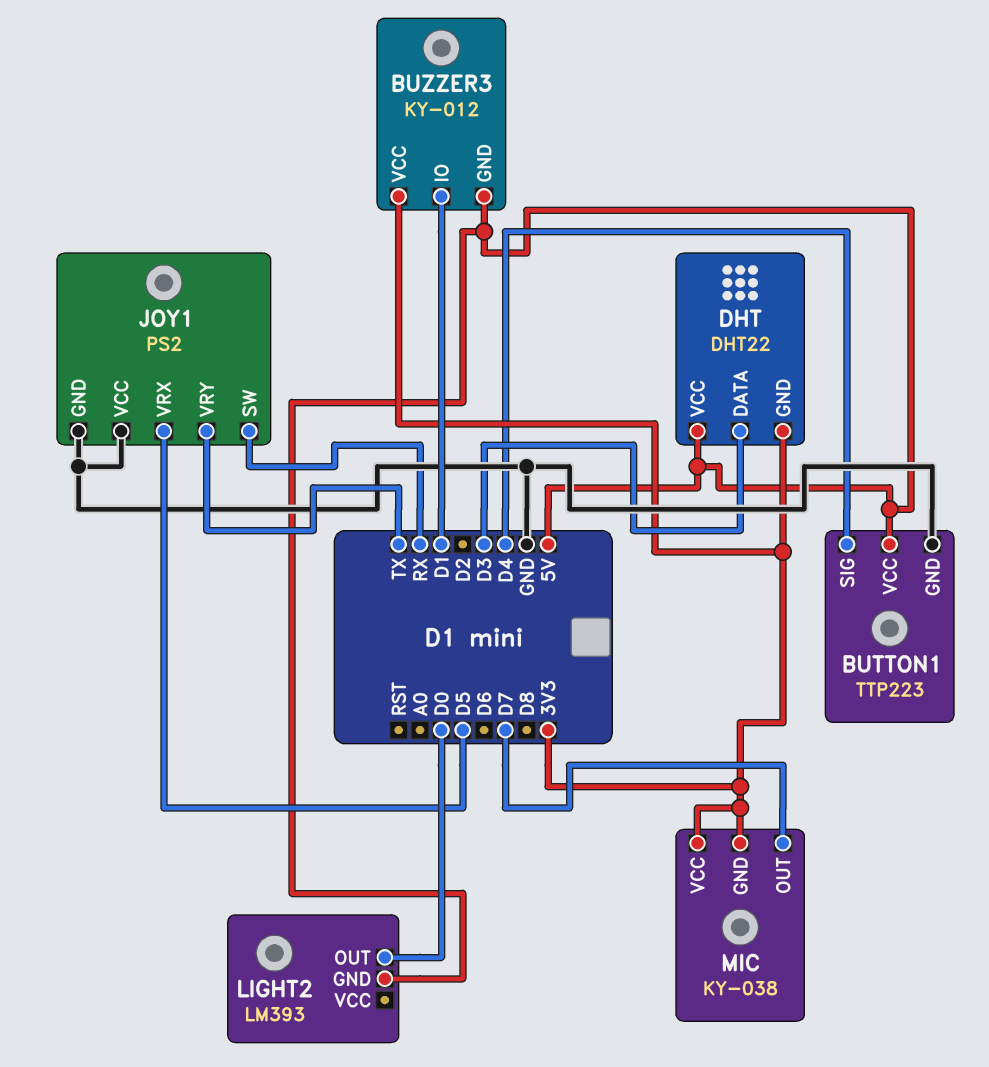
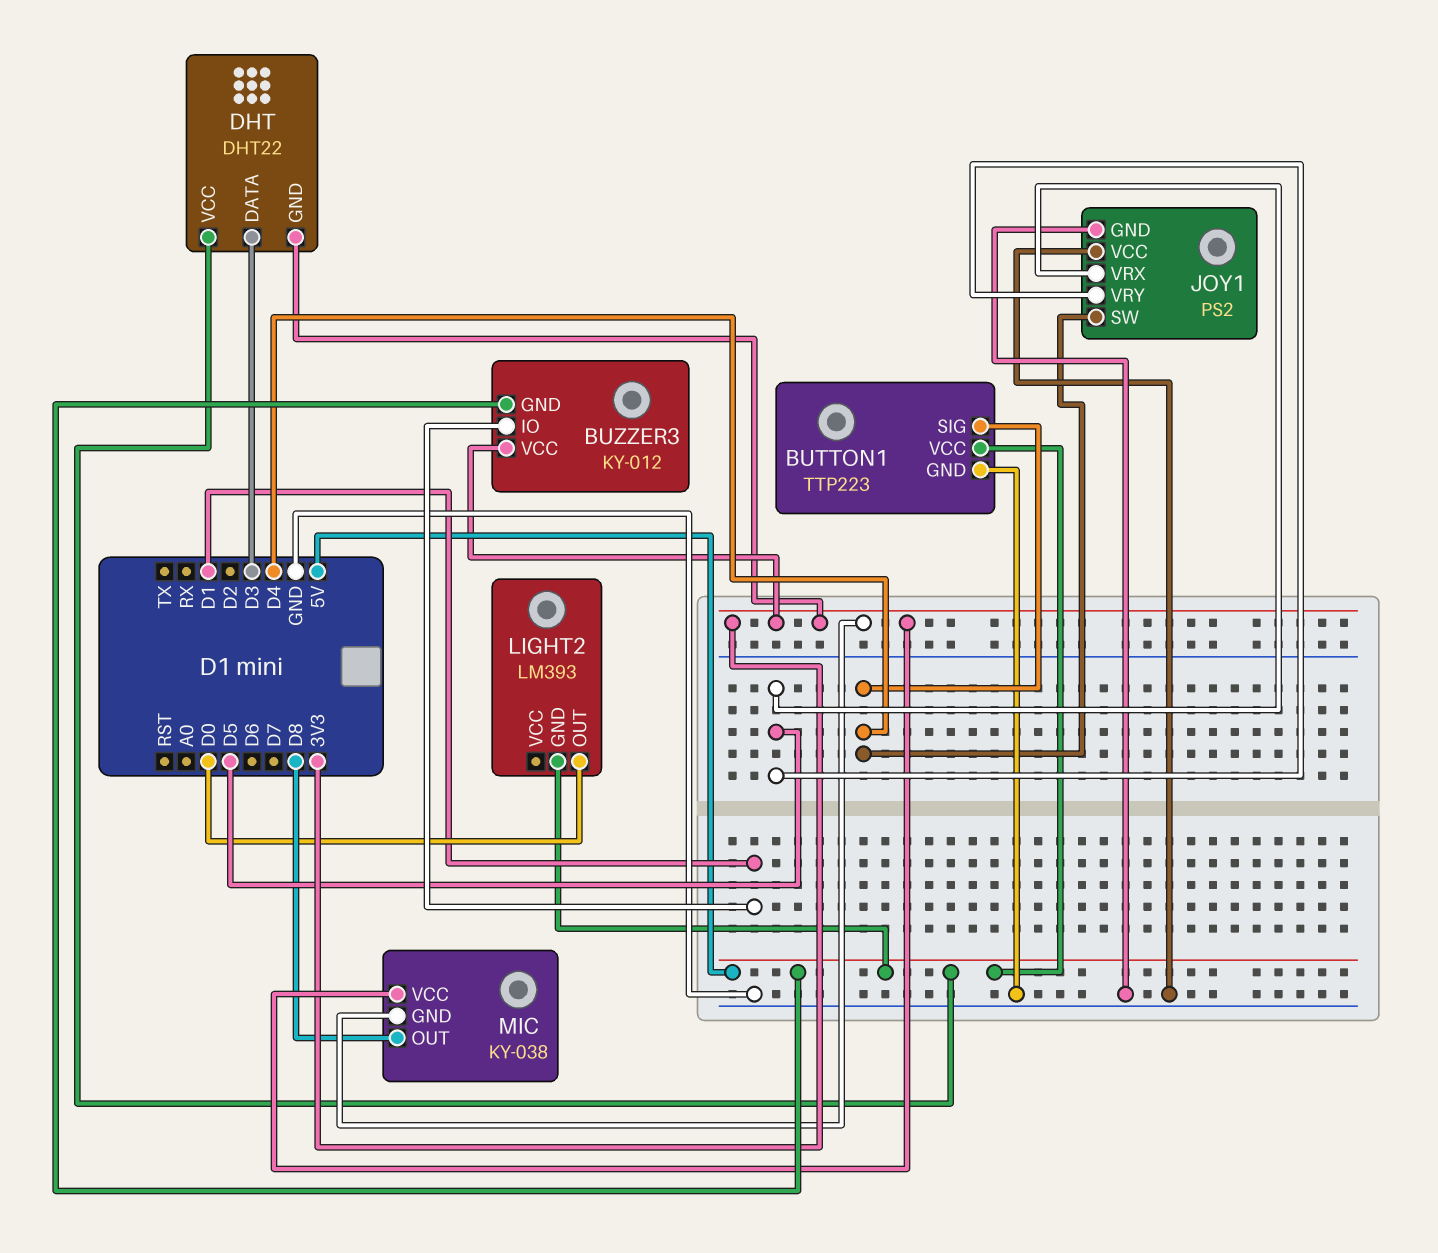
JOY1 pin SW: RX -> D4
JOY1 pin VRY: TX -> D5
MIC pin OUT: D7 -> D8

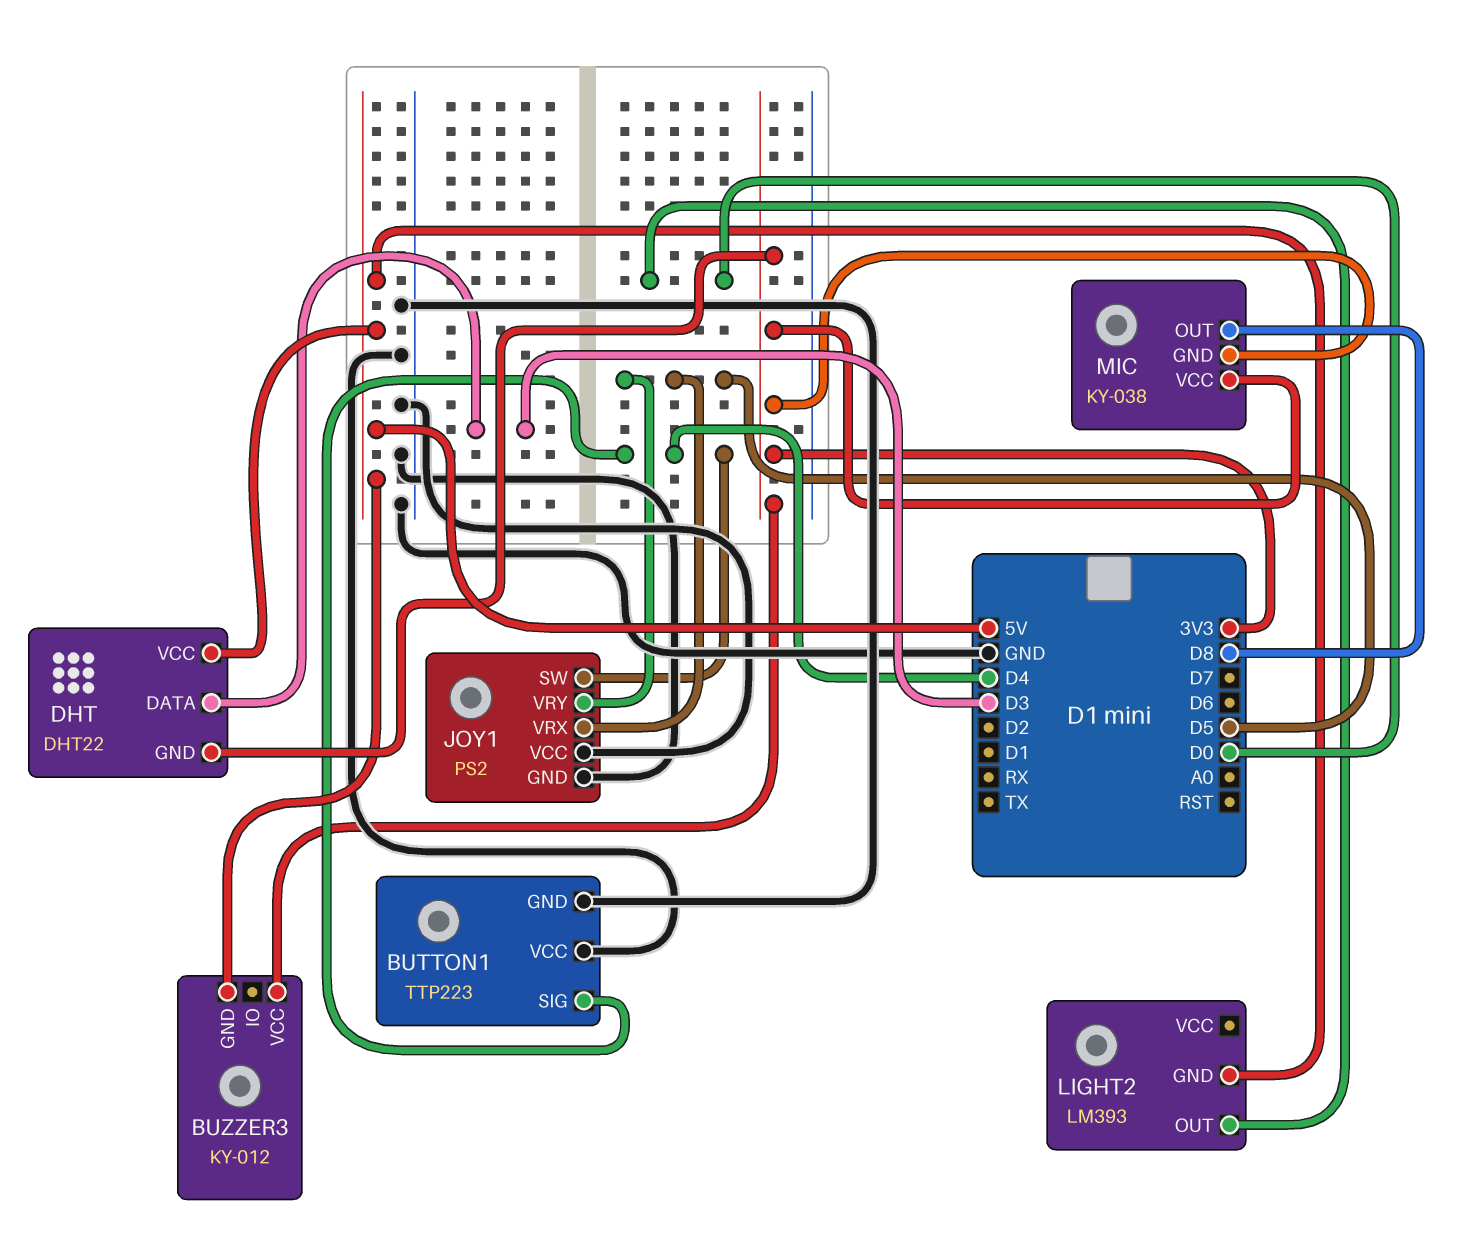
BUTTON1 pin VCC: 5V -> GND
BUZZER3 pin IO: D1 -> none

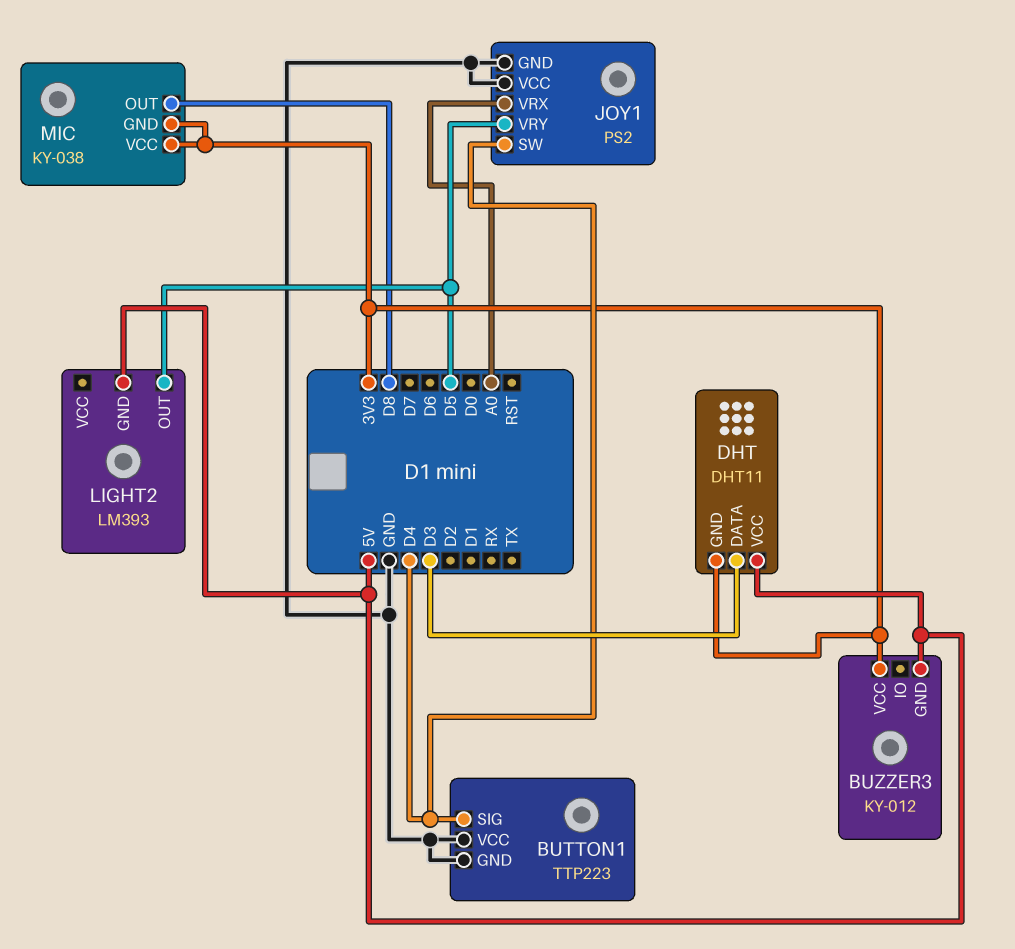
DHT: DHT22 -> DHT11
JOY1 pin VRX: D5 -> A0
LIGHT2 pin OUT: D0 -> D5

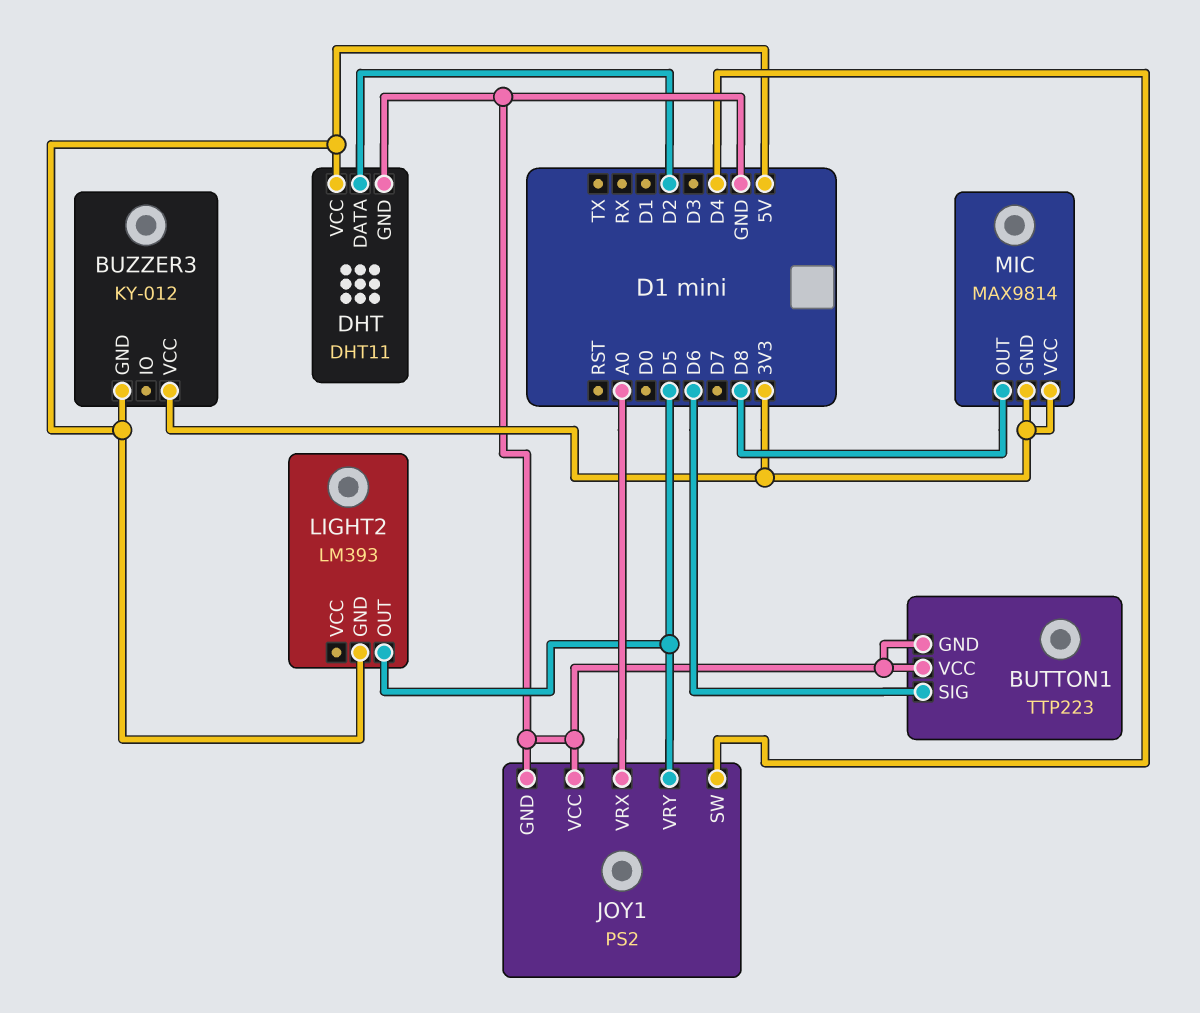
BUTTON1 pin SIG: D4 -> D6
DHT pin DATA: D3 -> D2
DHT pin GND: 3V3 -> GND
MIC: KY-038 -> MAX9814

